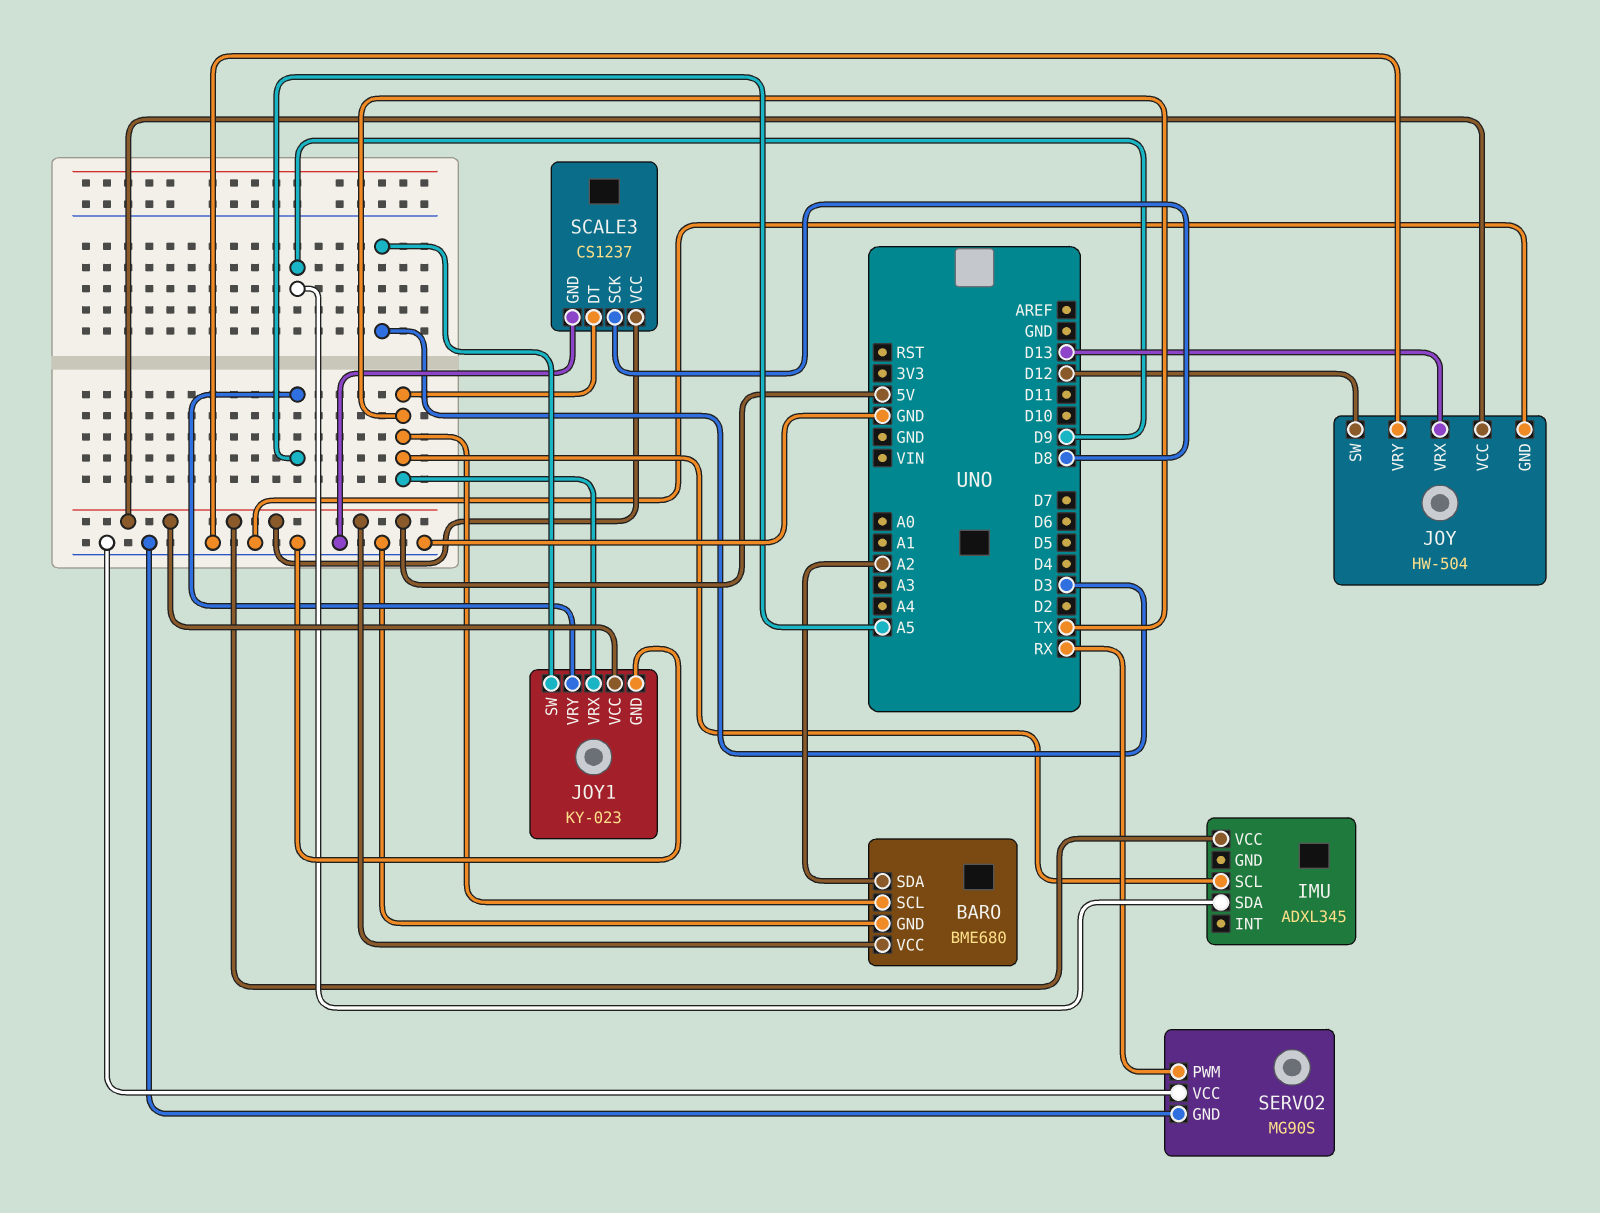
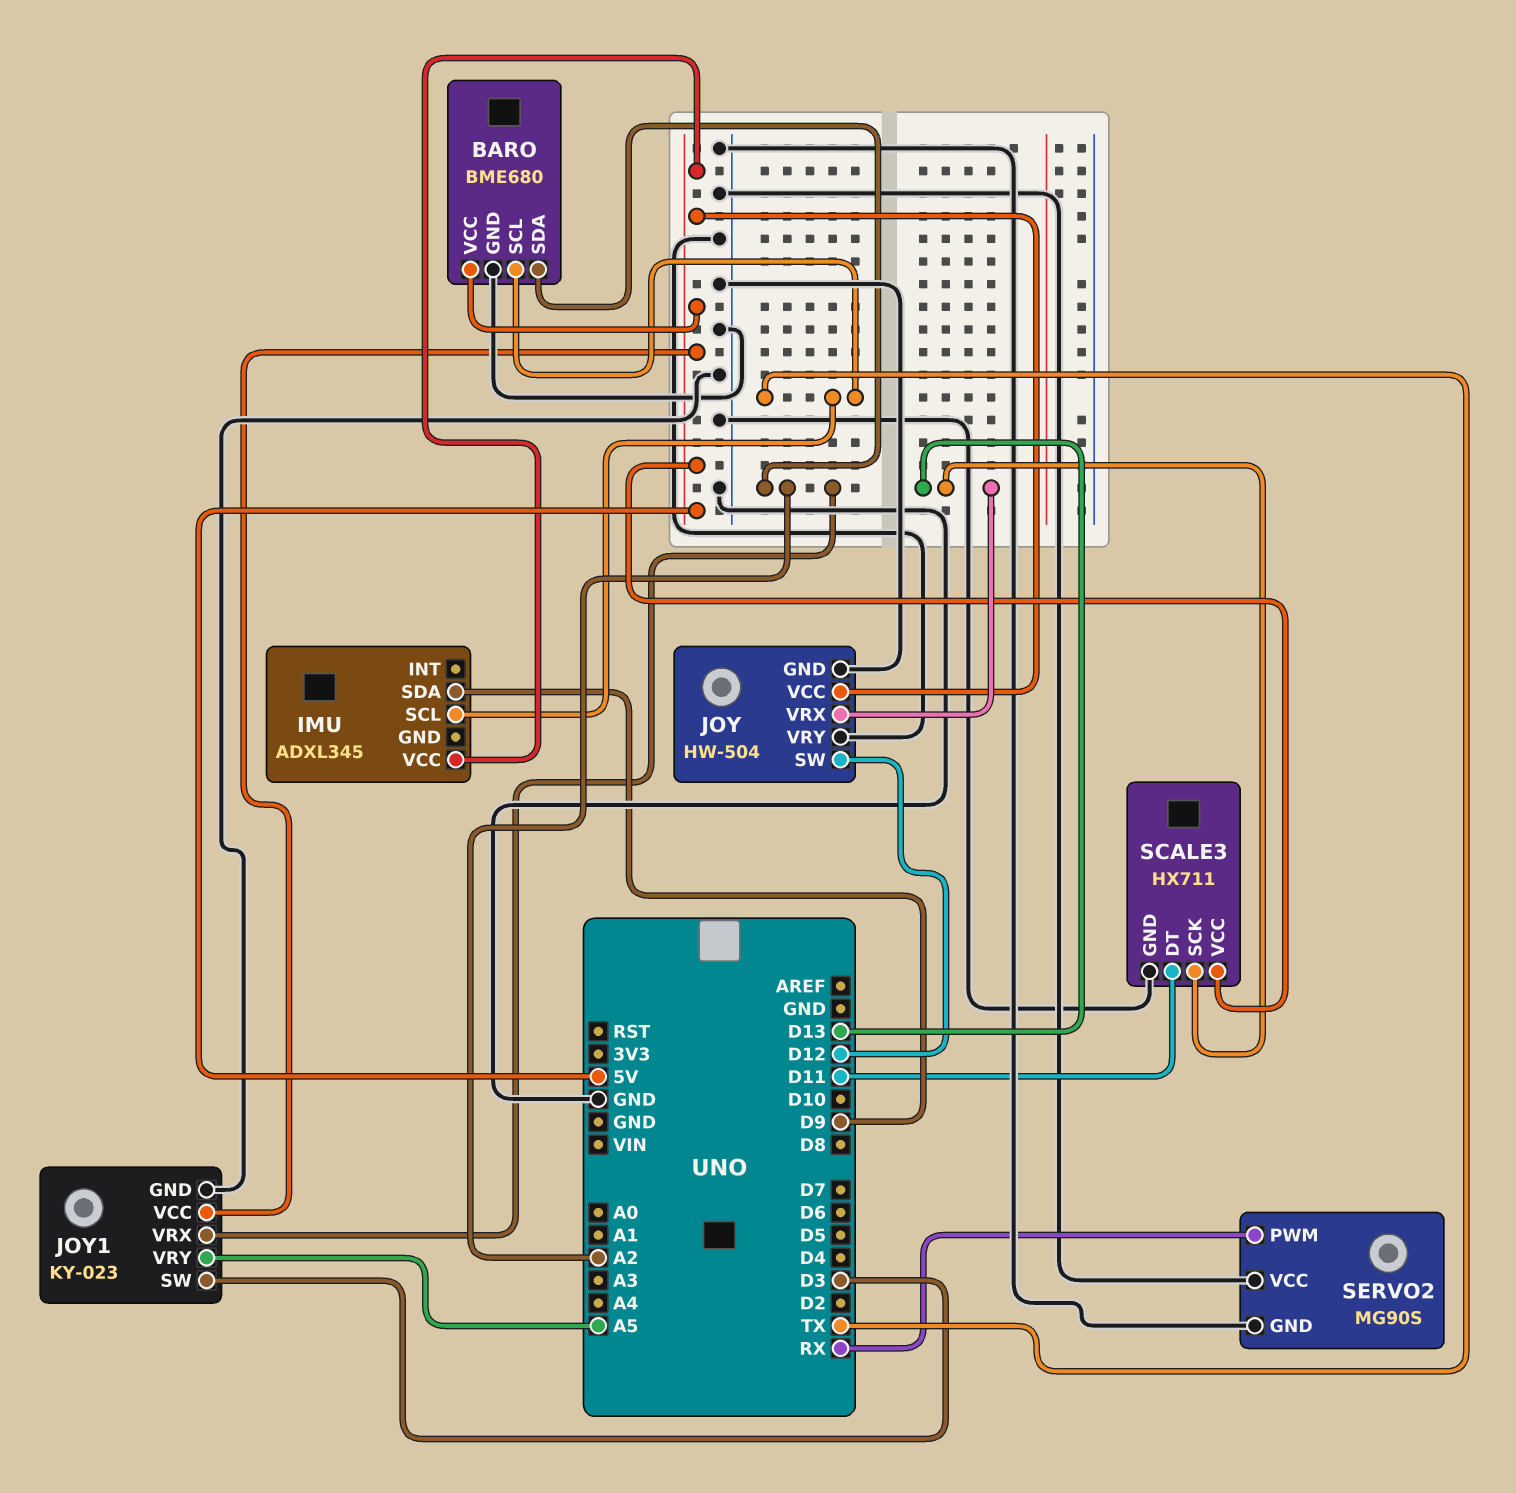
JOY1 pin VRX: TX -> A2
SCALE3: CS1237 -> HX711
SCALE3 pin DT: TX -> D11
SCALE3 pin SCK: D8 -> D13

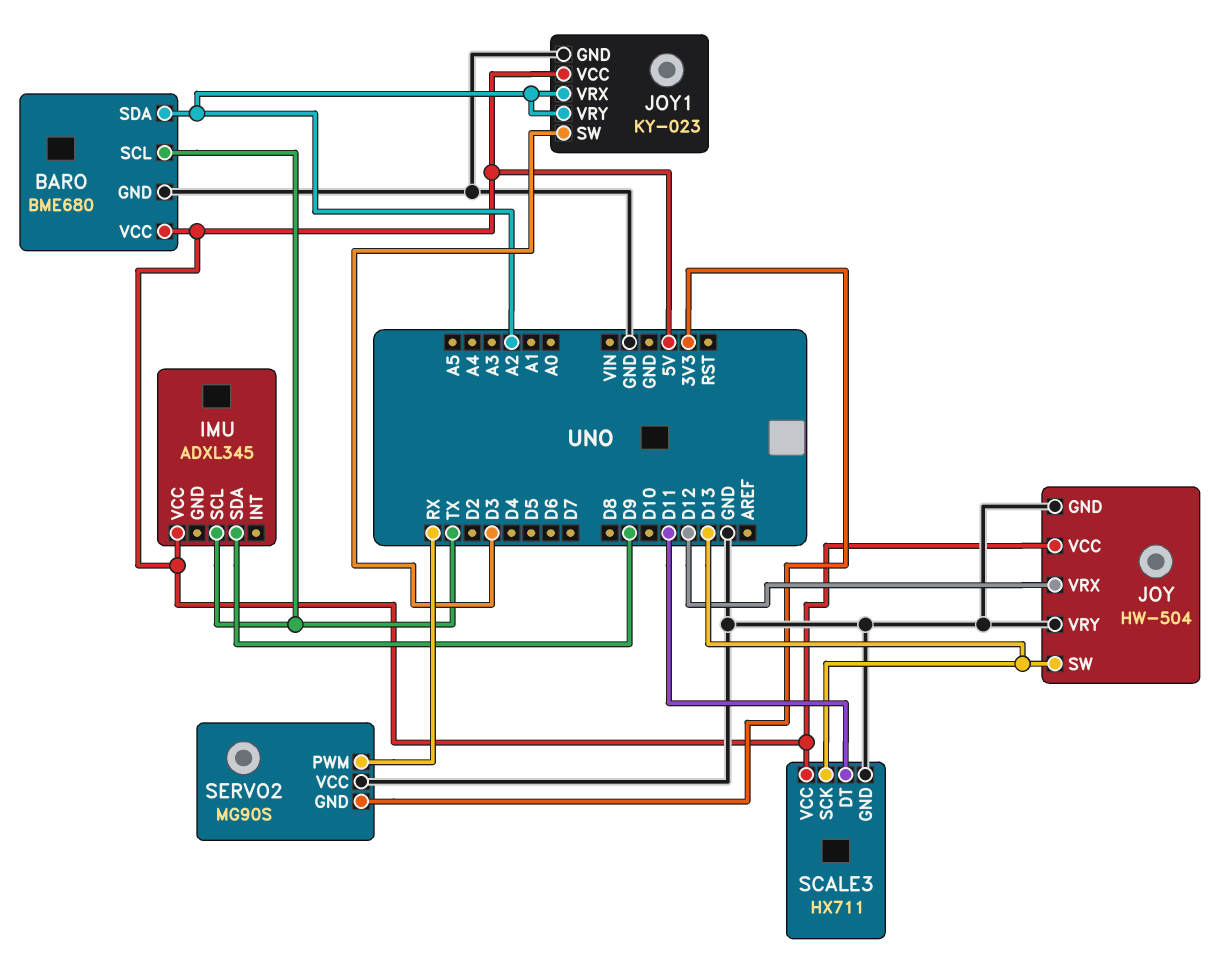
JOY pin SW: D12 -> D13
JOY pin VRX: D13 -> D12
JOY1 pin VRY: A5 -> A2
SERVO2 pin GND: GND -> 3V3

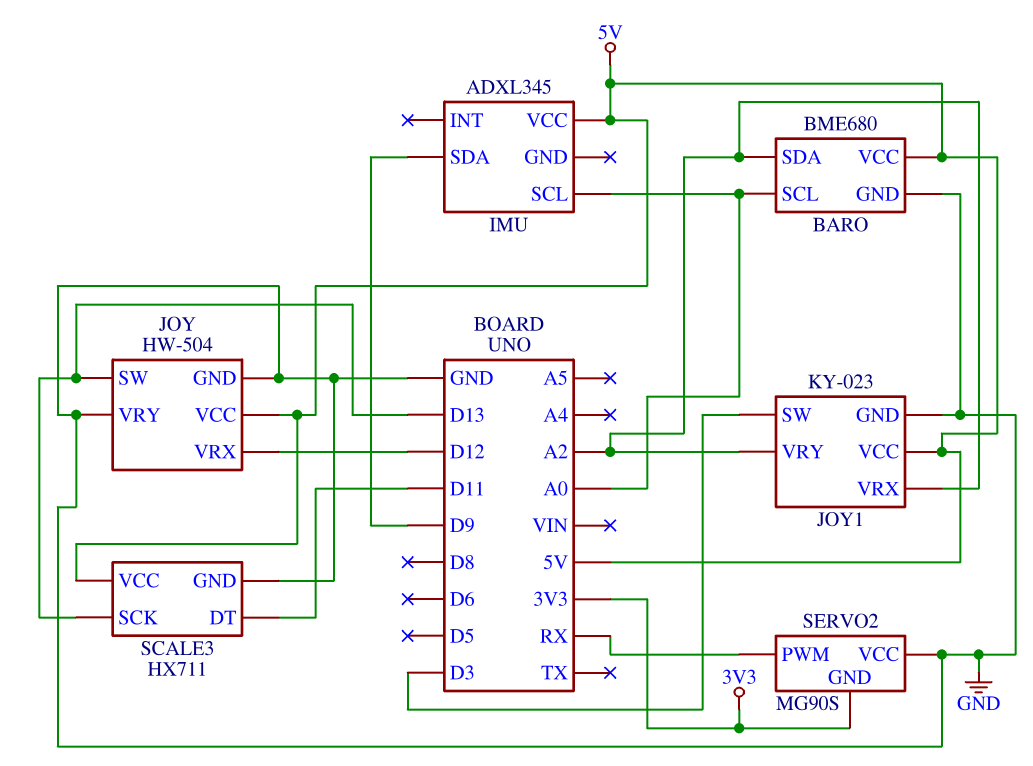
BARO pin SCL: TX -> A0
IMU pin SCL: TX -> A0

